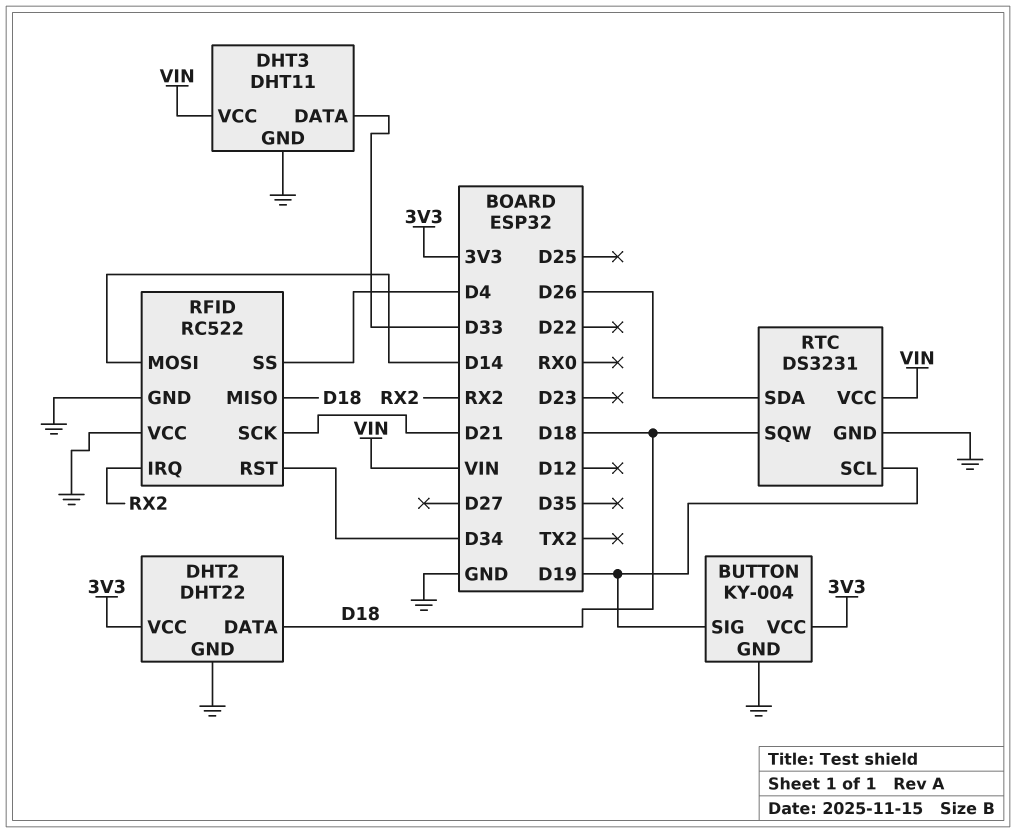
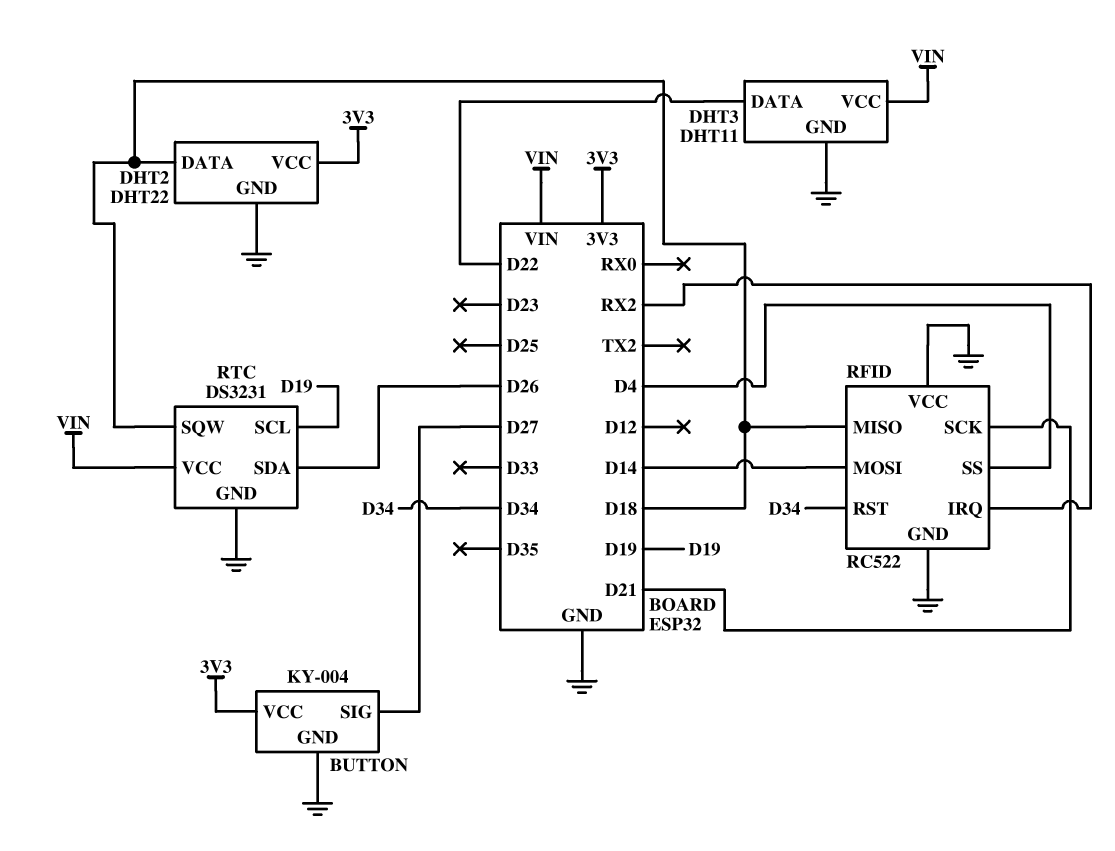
BUTTON pin SIG: D19 -> D27
DHT3 pin DATA: D33 -> D22

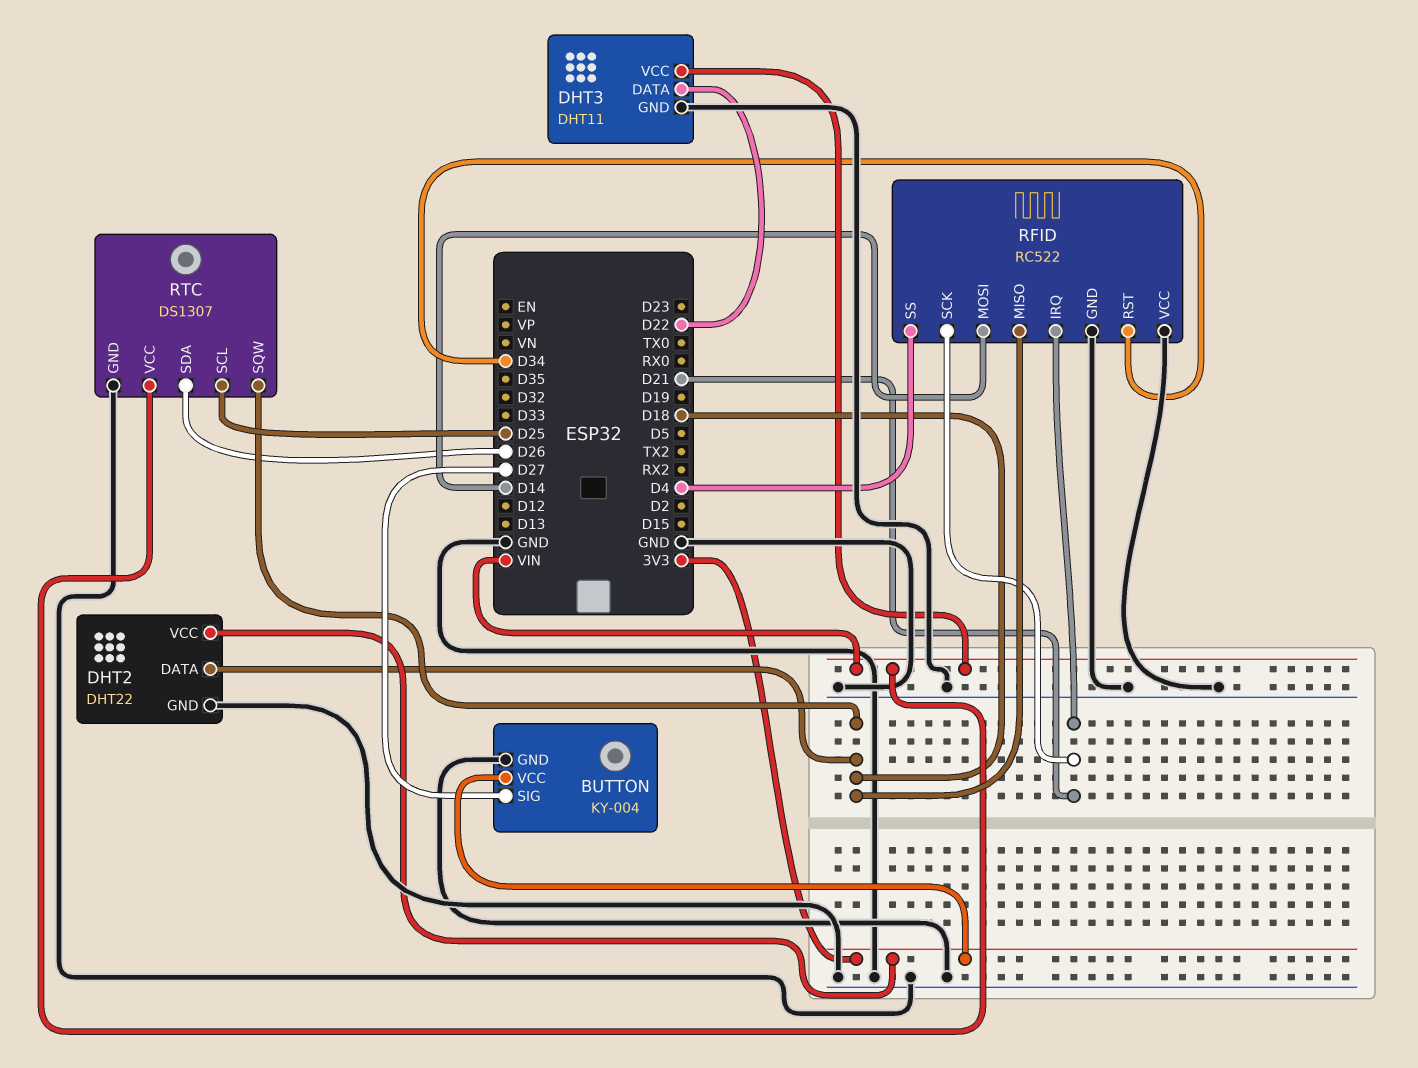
RFID pin IRQ: RX2 -> D21
RTC: DS3231 -> DS1307
RTC pin SCL: D19 -> D25

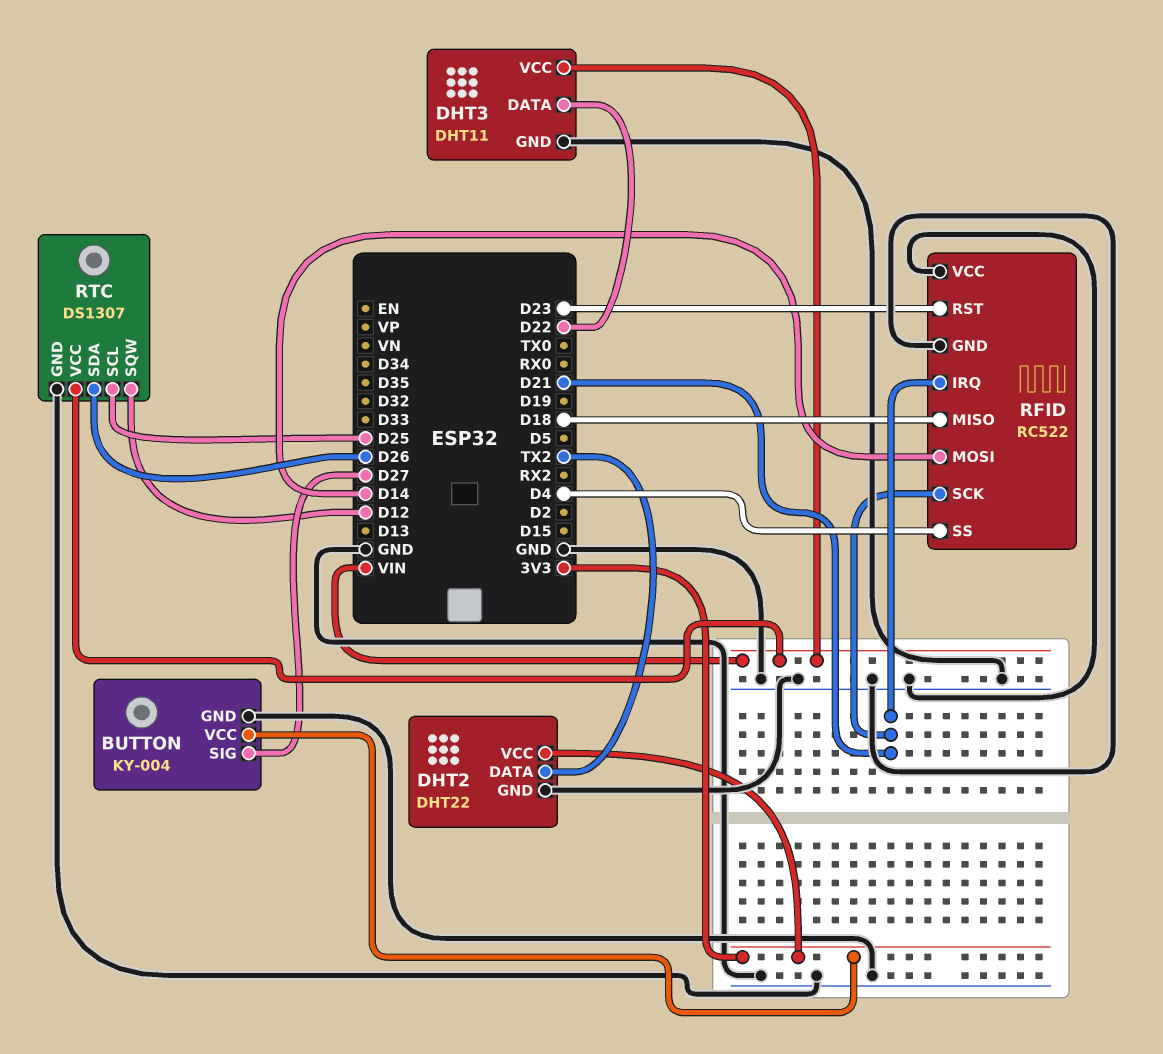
DHT2 pin DATA: D18 -> TX2
RFID pin RST: D34 -> D23
RTC pin SQW: D18 -> D12

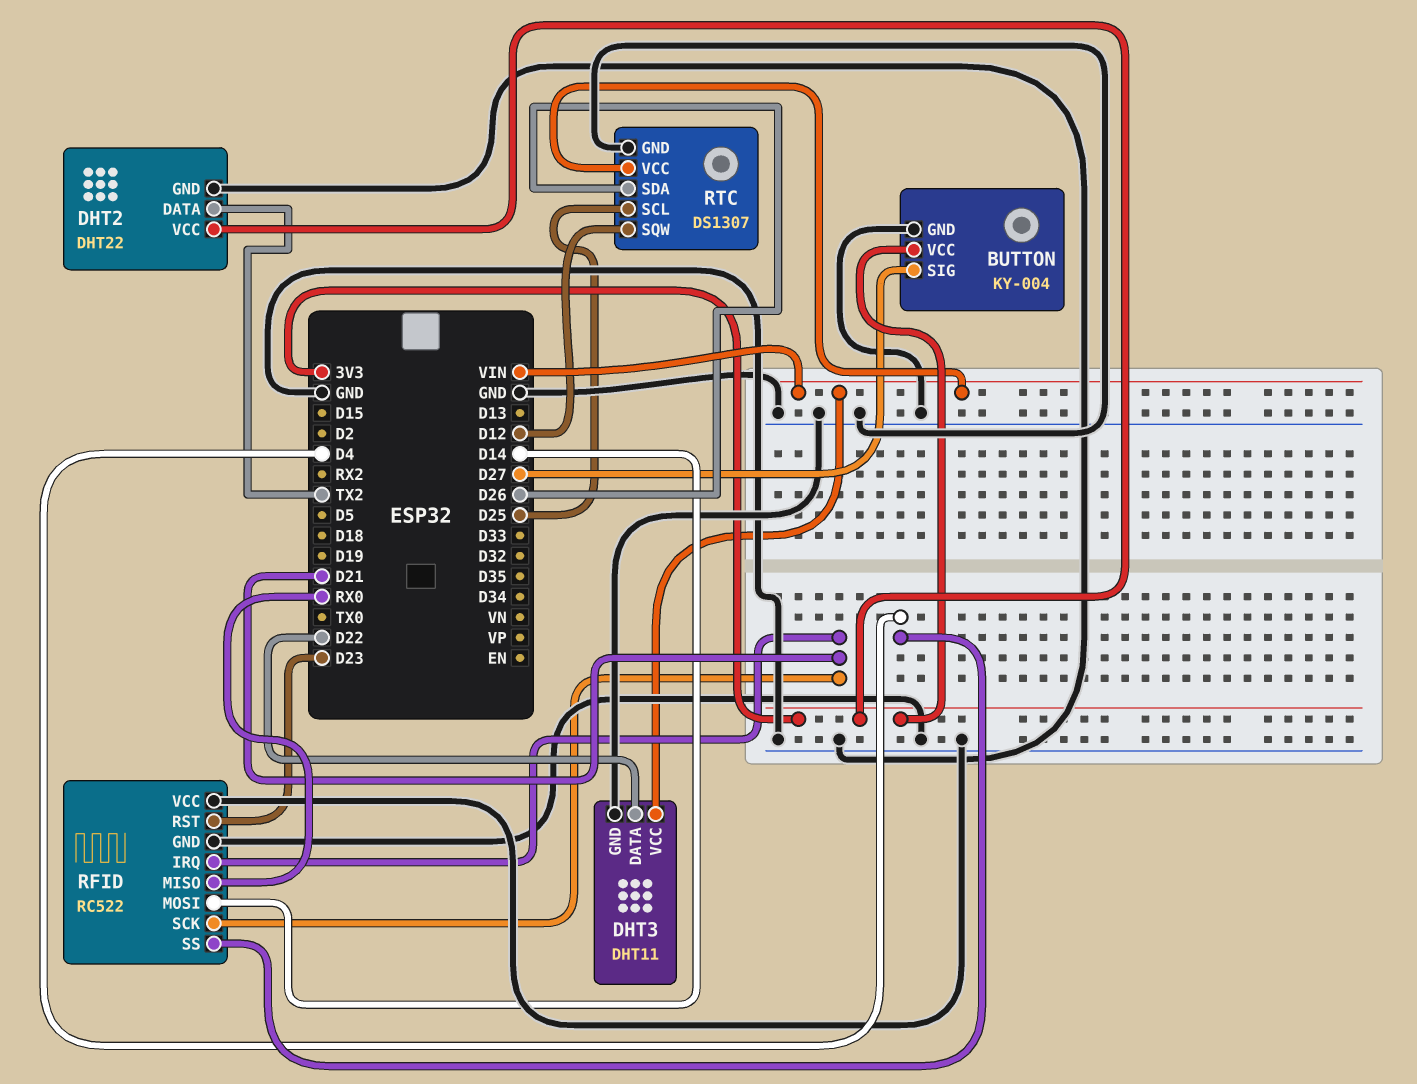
RFID pin MISO: D18 -> RX0

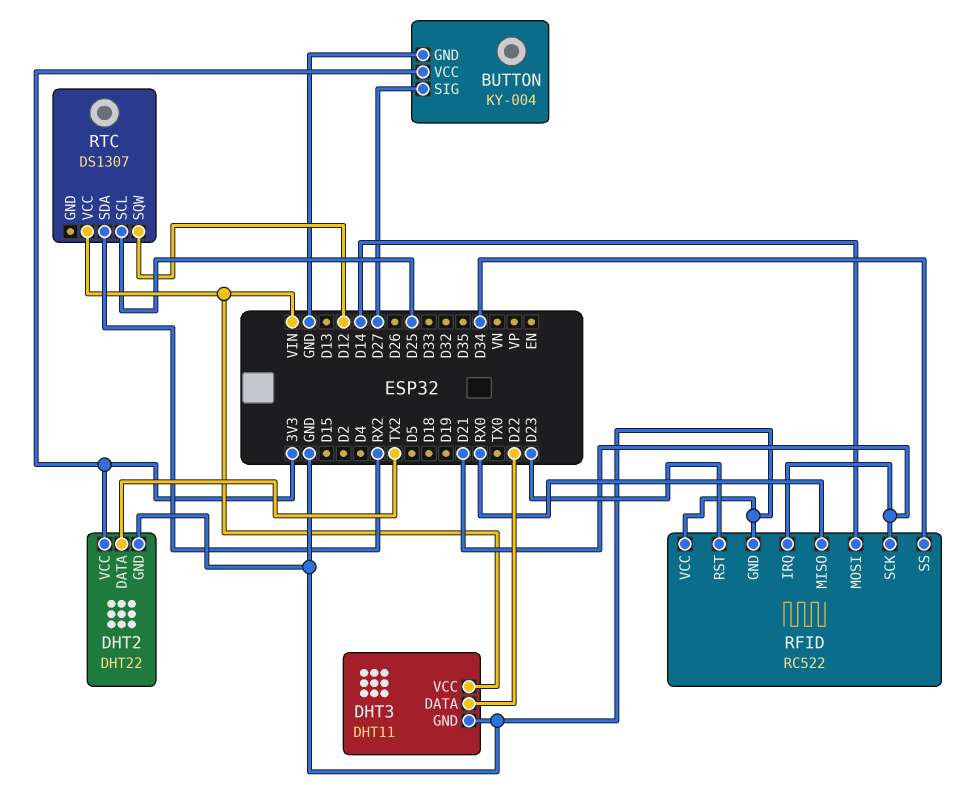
RFID pin SS: D4 -> D34
RTC pin GND: GND -> none
RTC pin SDA: D26 -> RX2

